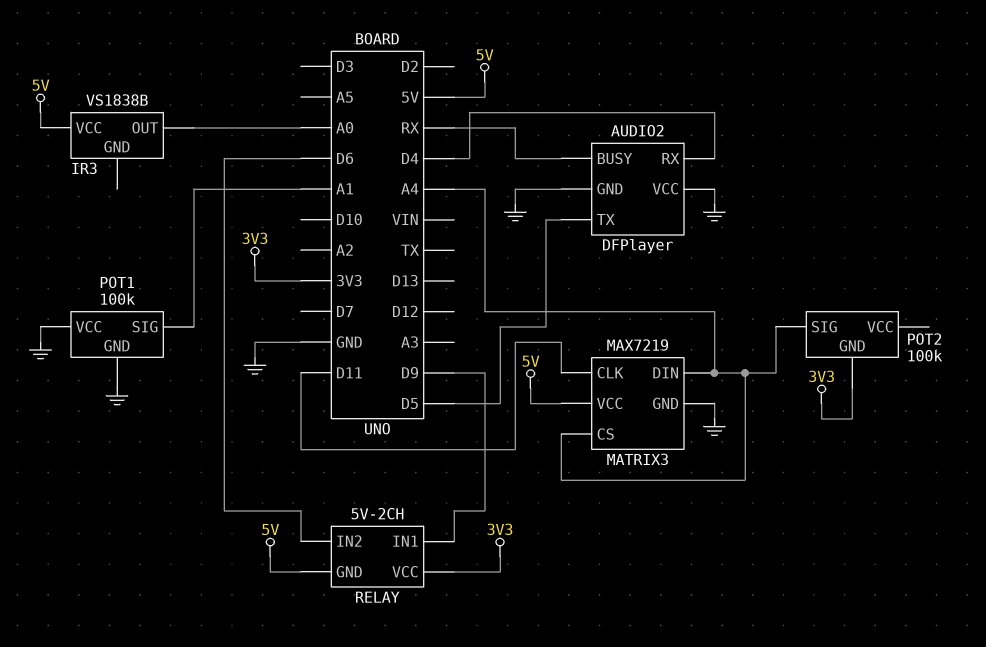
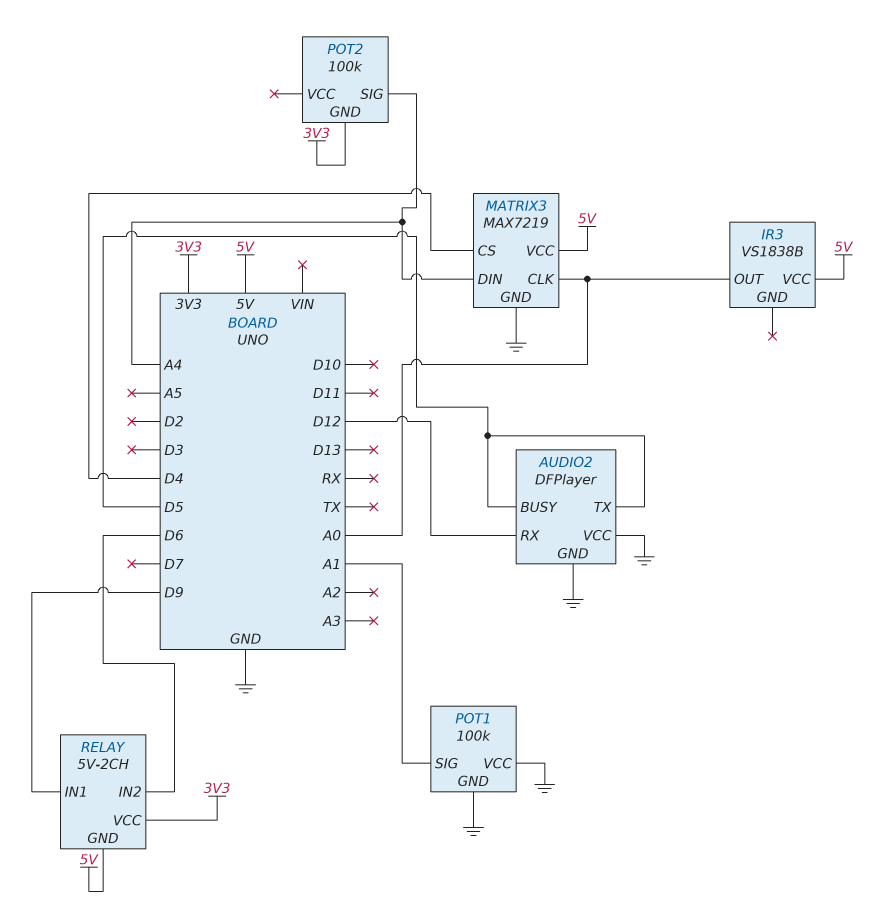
AUDIO2 pin BUSY: RX -> D5
AUDIO2 pin RX: D4 -> D12
MATRIX3 pin CLK: D11 -> A0
MATRIX3 pin CS: A4 -> D4

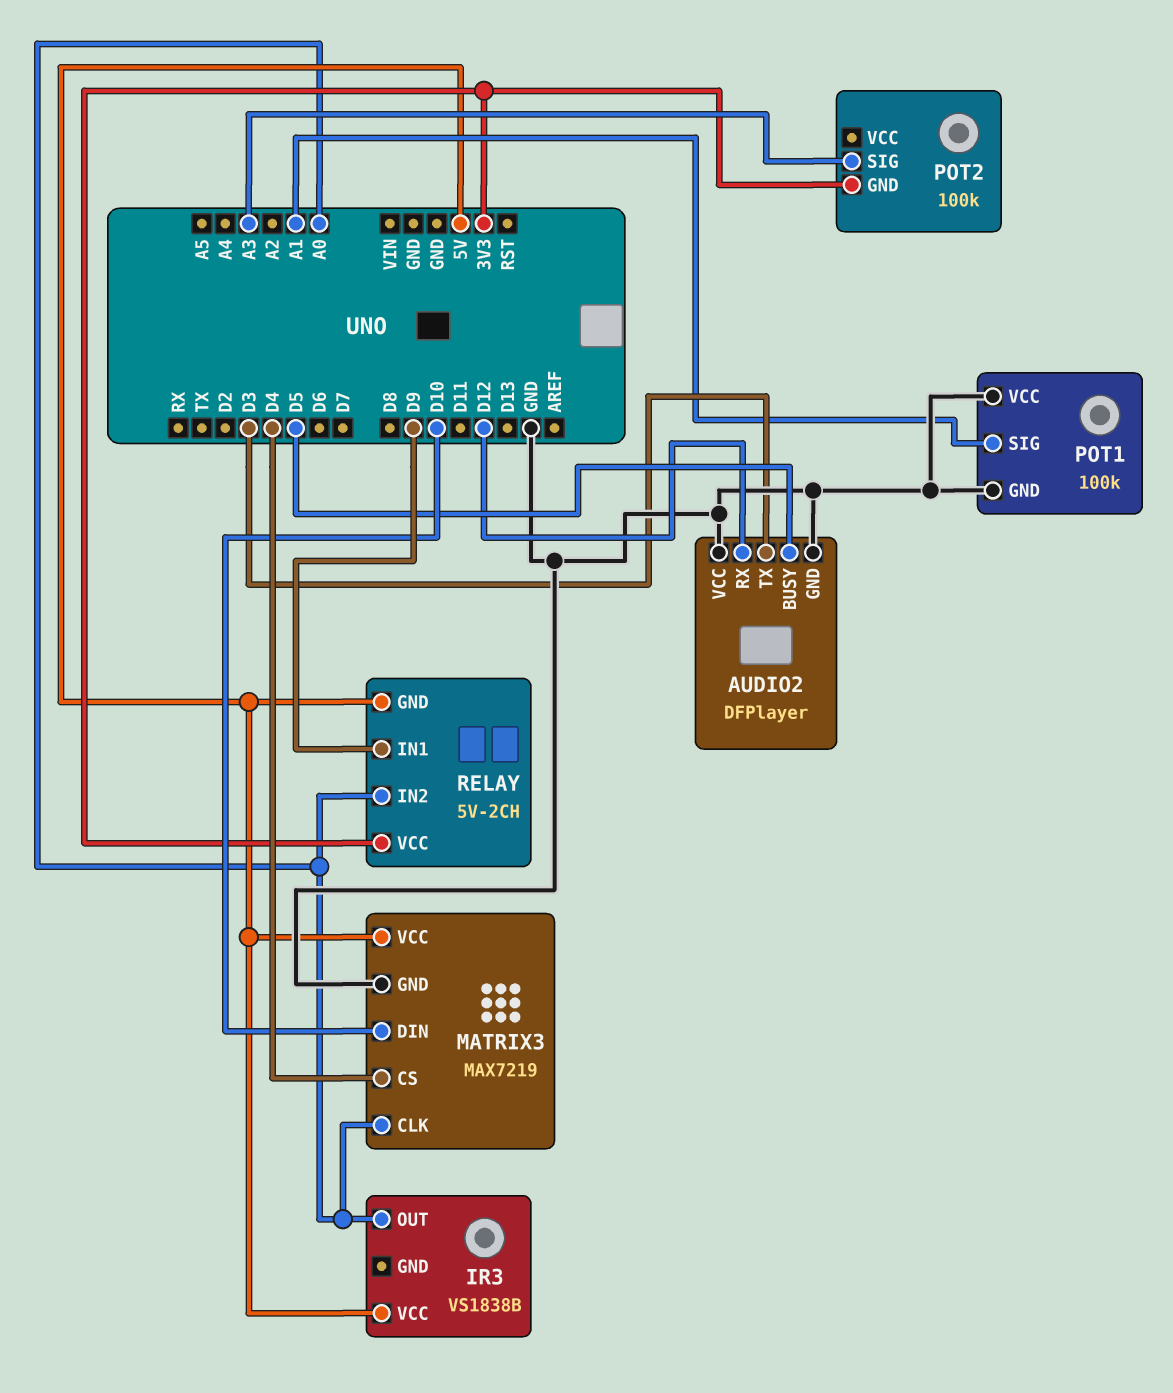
AUDIO2 pin TX: D5 -> D3
MATRIX3 pin DIN: A4 -> D10
POT2 pin SIG: A4 -> A3
RELAY pin IN2: D6 -> A0

